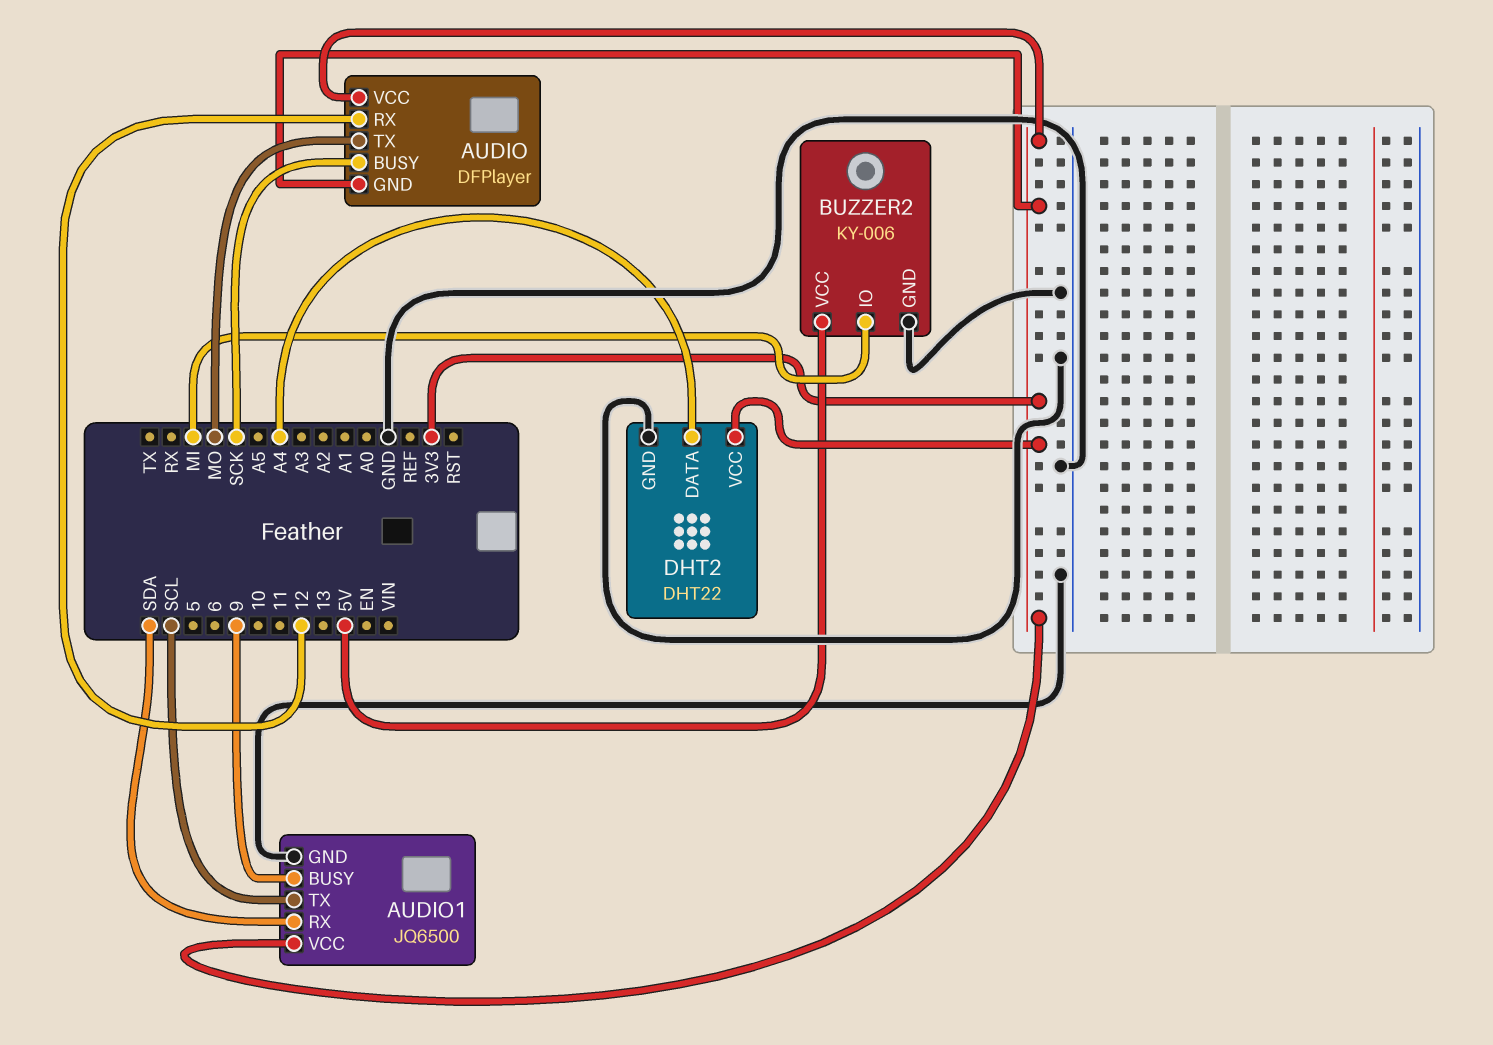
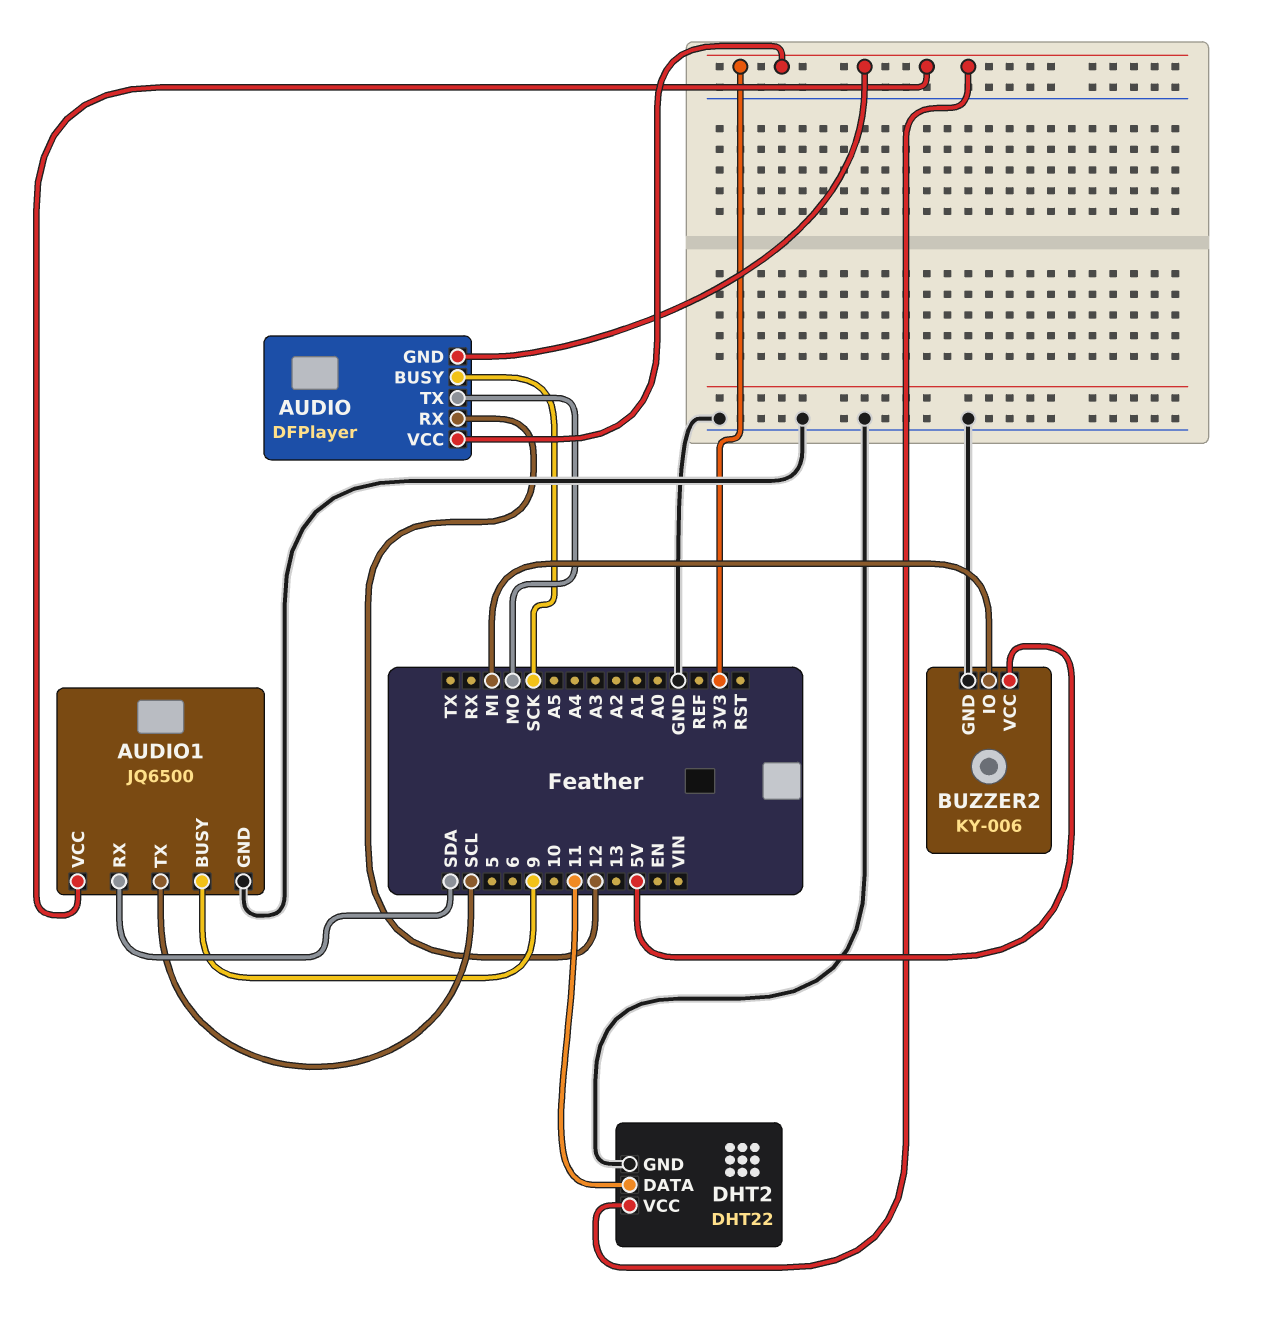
DHT2 pin DATA: A4 -> 11

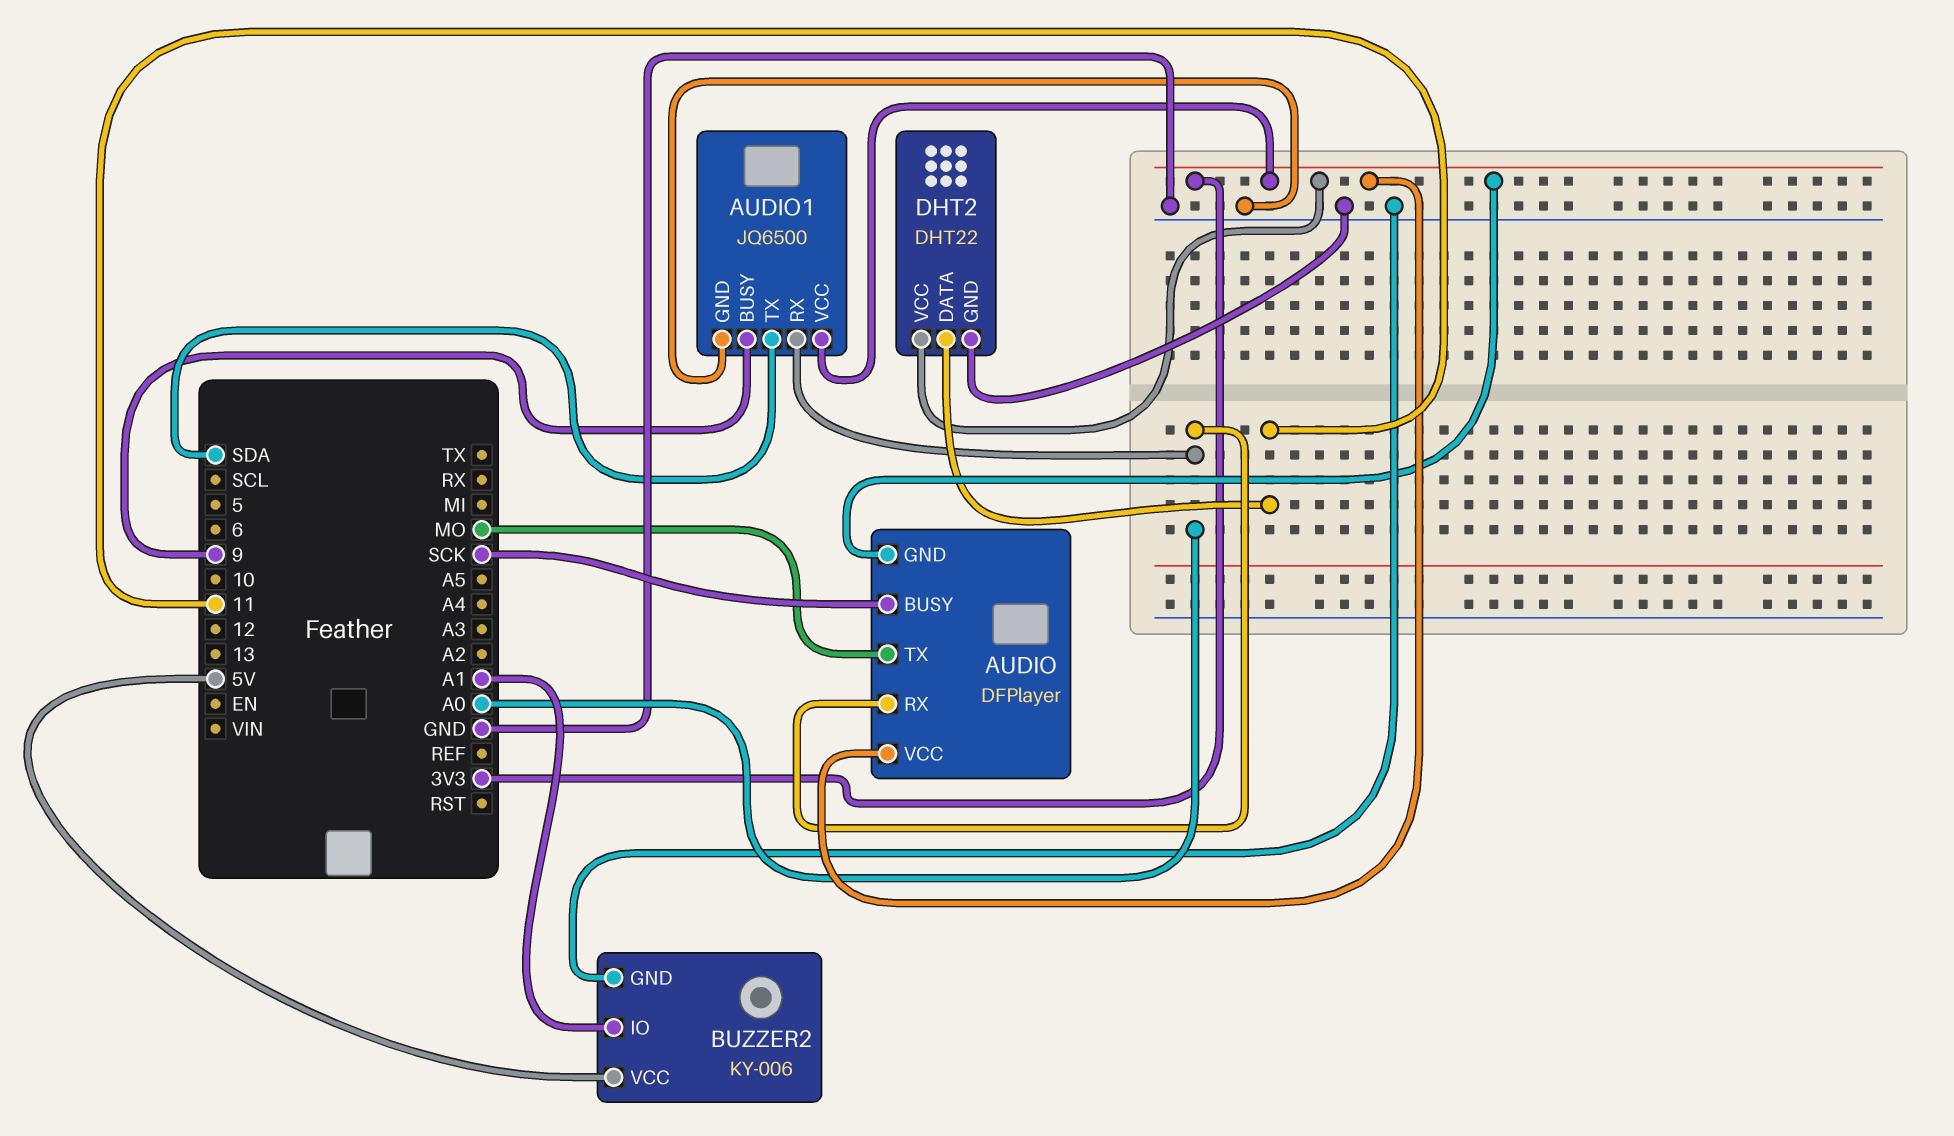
AUDIO pin RX: 12 -> A0
AUDIO1 pin RX: SDA -> A0
AUDIO1 pin TX: SCL -> SDA
BUZZER2 pin IO: MI -> A1

